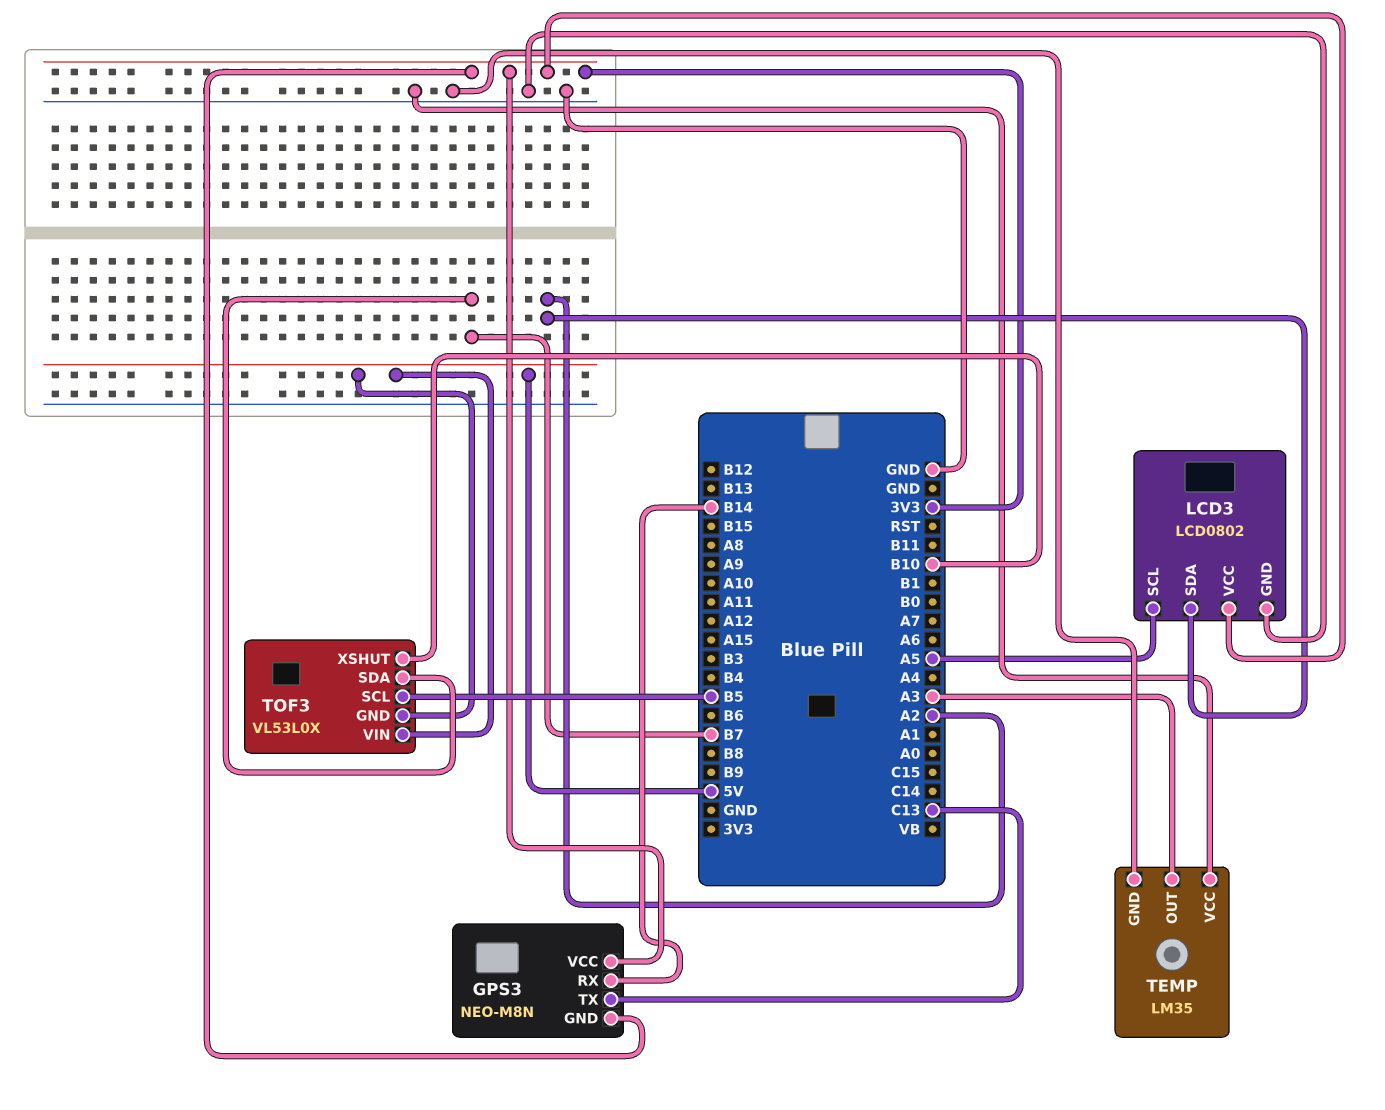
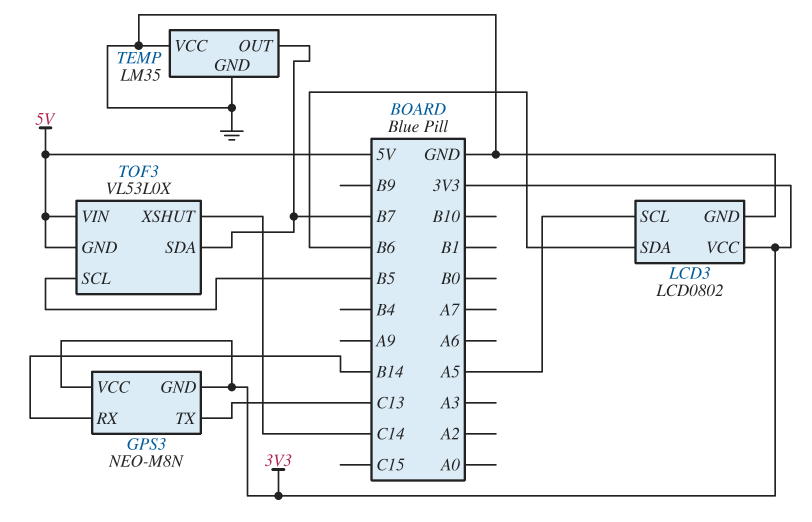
LCD3 pin SDA: A2 -> B6
TEMP pin OUT: A3 -> B7
TOF3 pin XSHUT: B10 -> C14

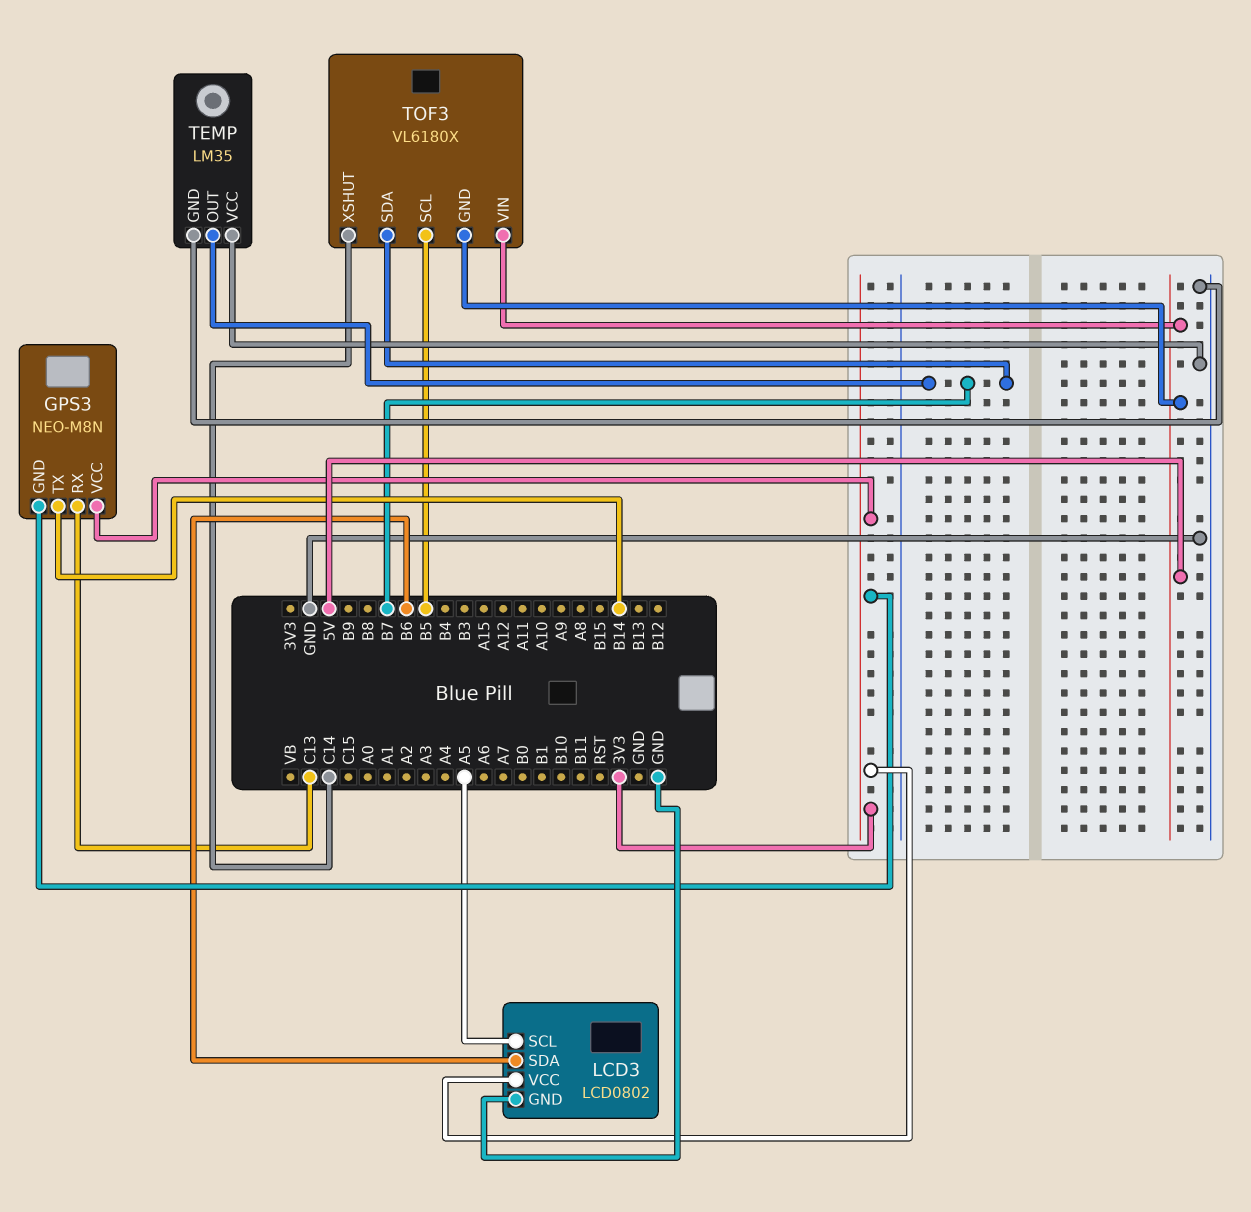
GPS3 pin RX: B14 -> C13
GPS3 pin TX: C13 -> B14
TOF3: VL53L0X -> VL6180X

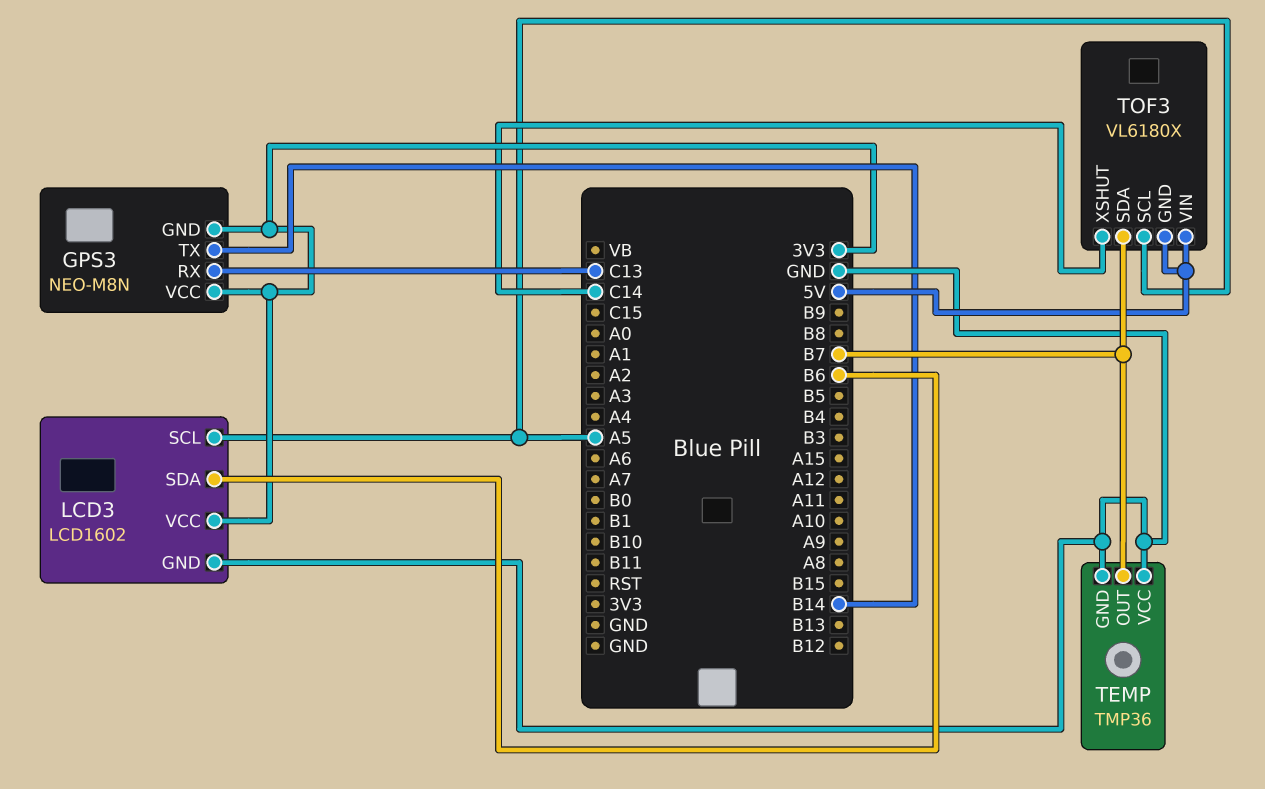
LCD3: LCD0802 -> LCD1602
TEMP: LM35 -> TMP36
TOF3 pin SCL: B5 -> A5

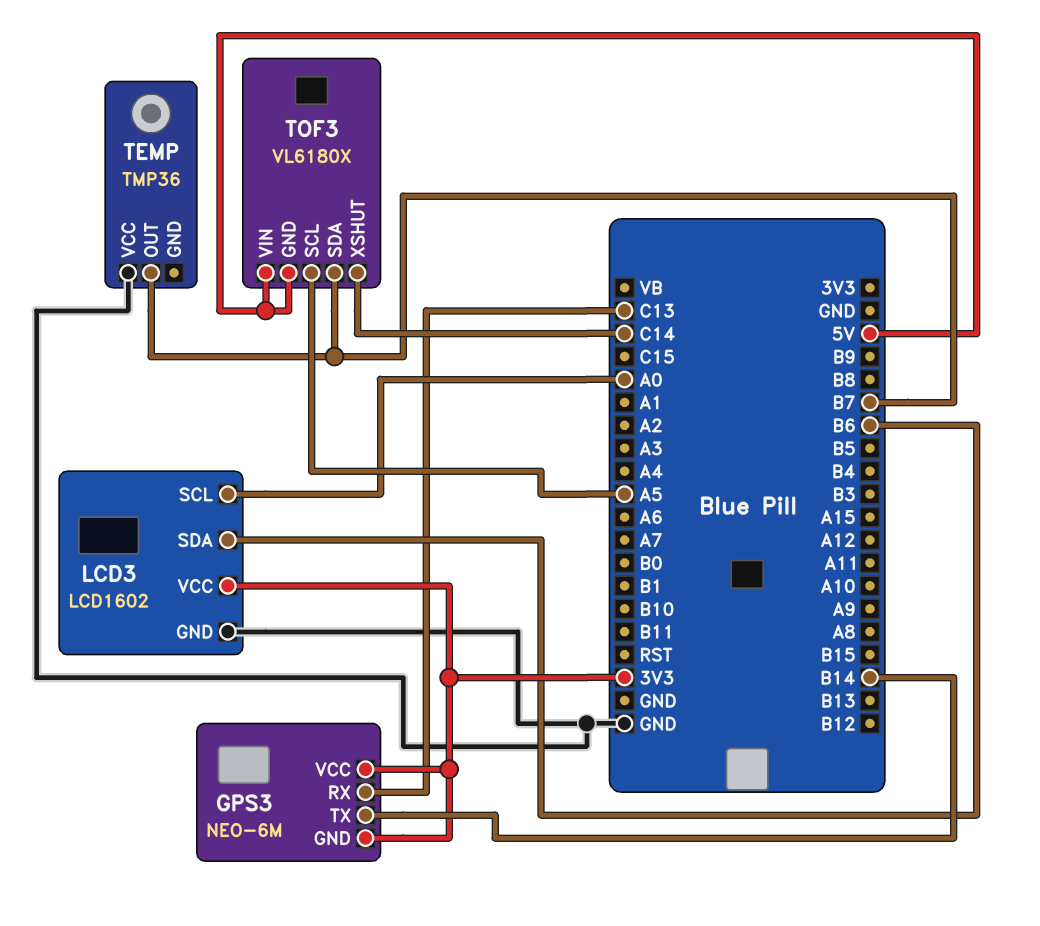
GPS3: NEO-M8N -> NEO-6M
LCD3 pin SCL: A5 -> A0
TEMP pin GND: GND -> none

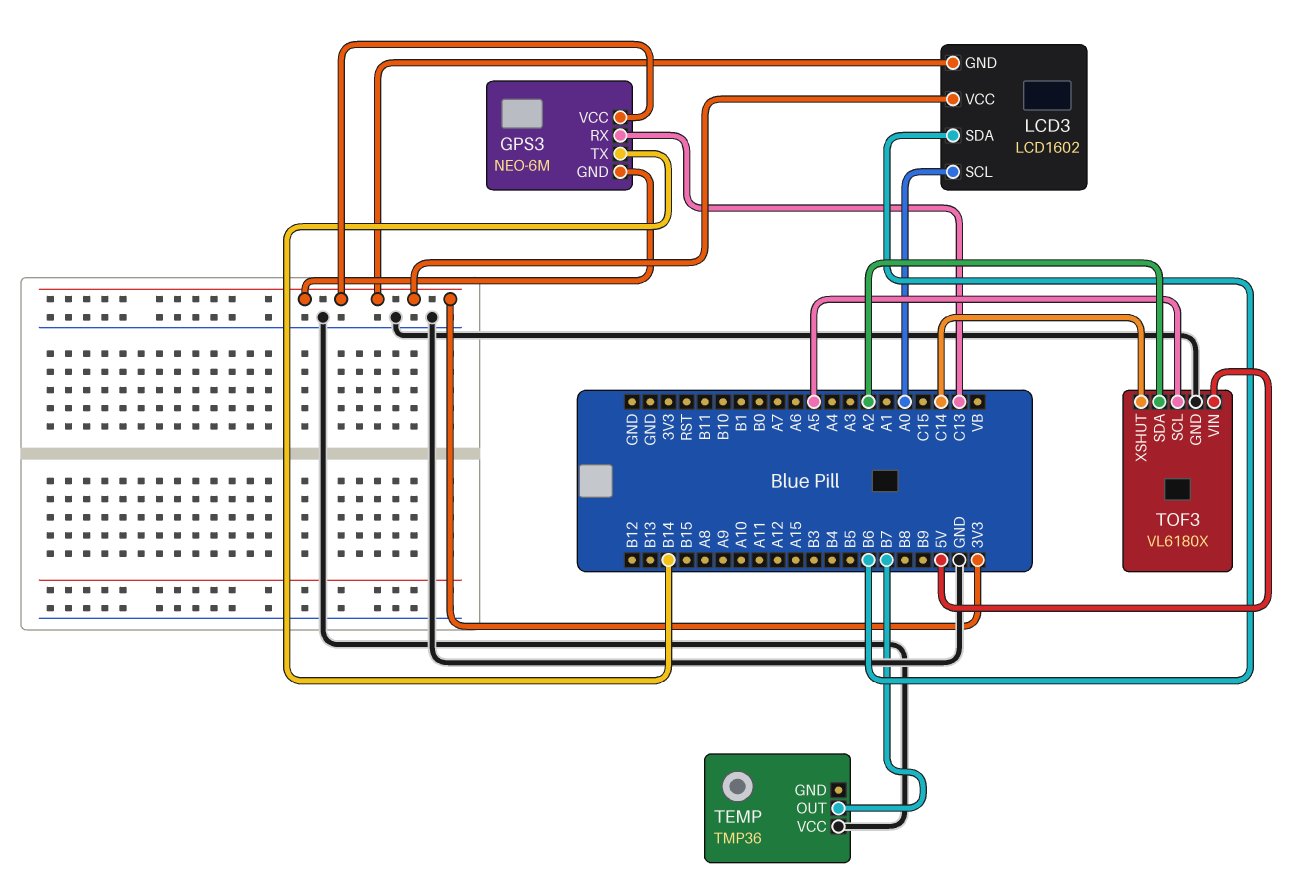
LCD3 pin GND: GND -> 3V3
TOF3 pin GND: 5V -> GND
TOF3 pin SDA: B7 -> A2

